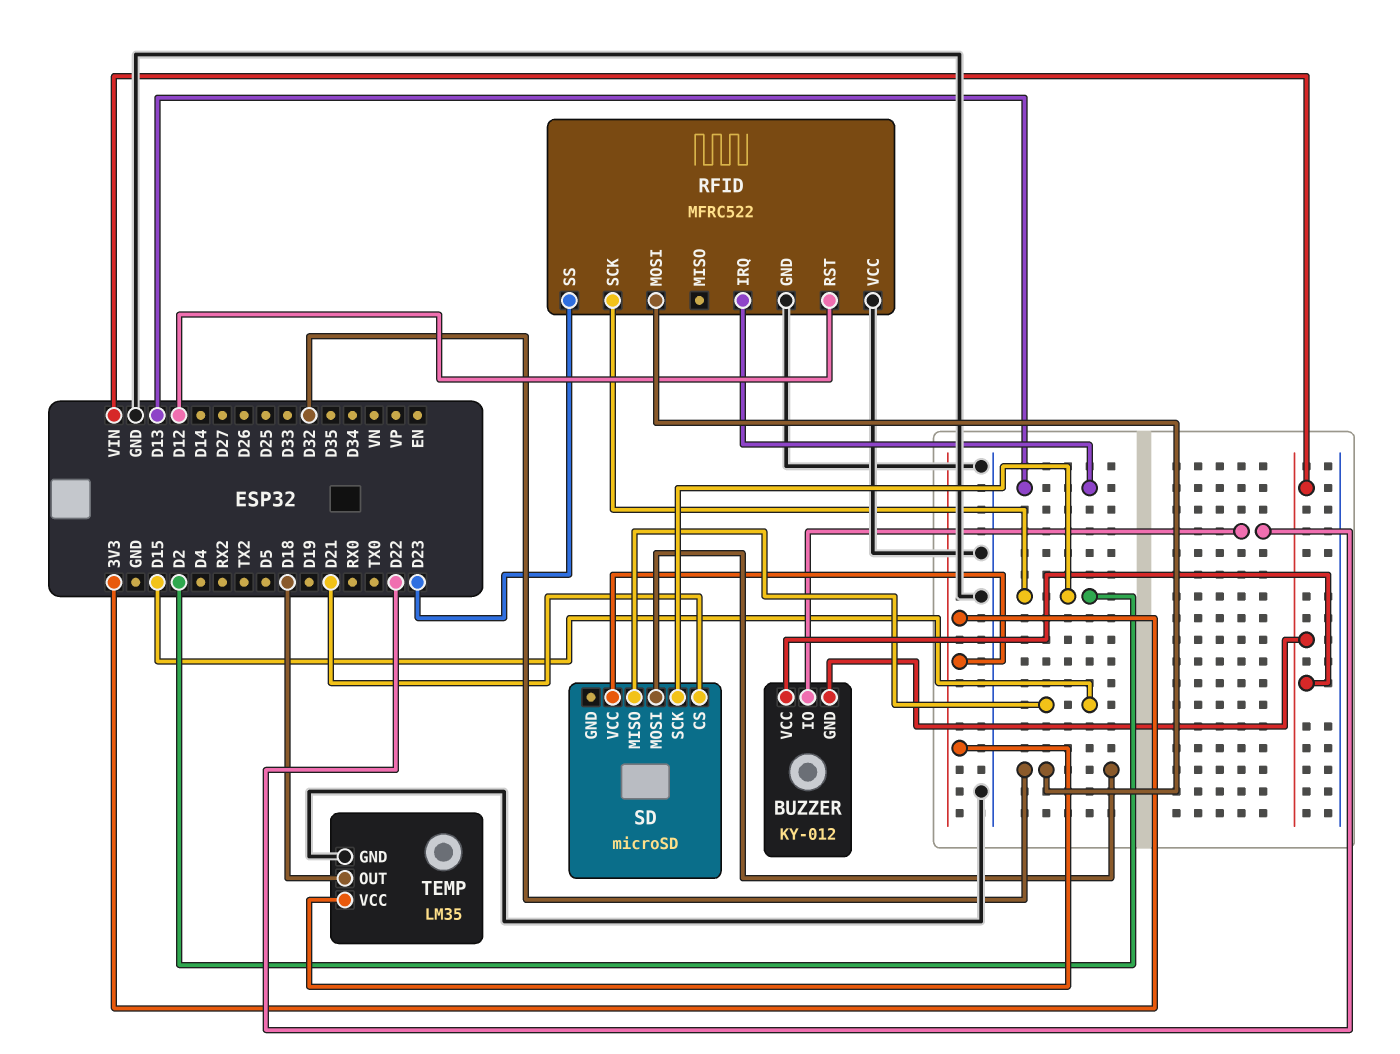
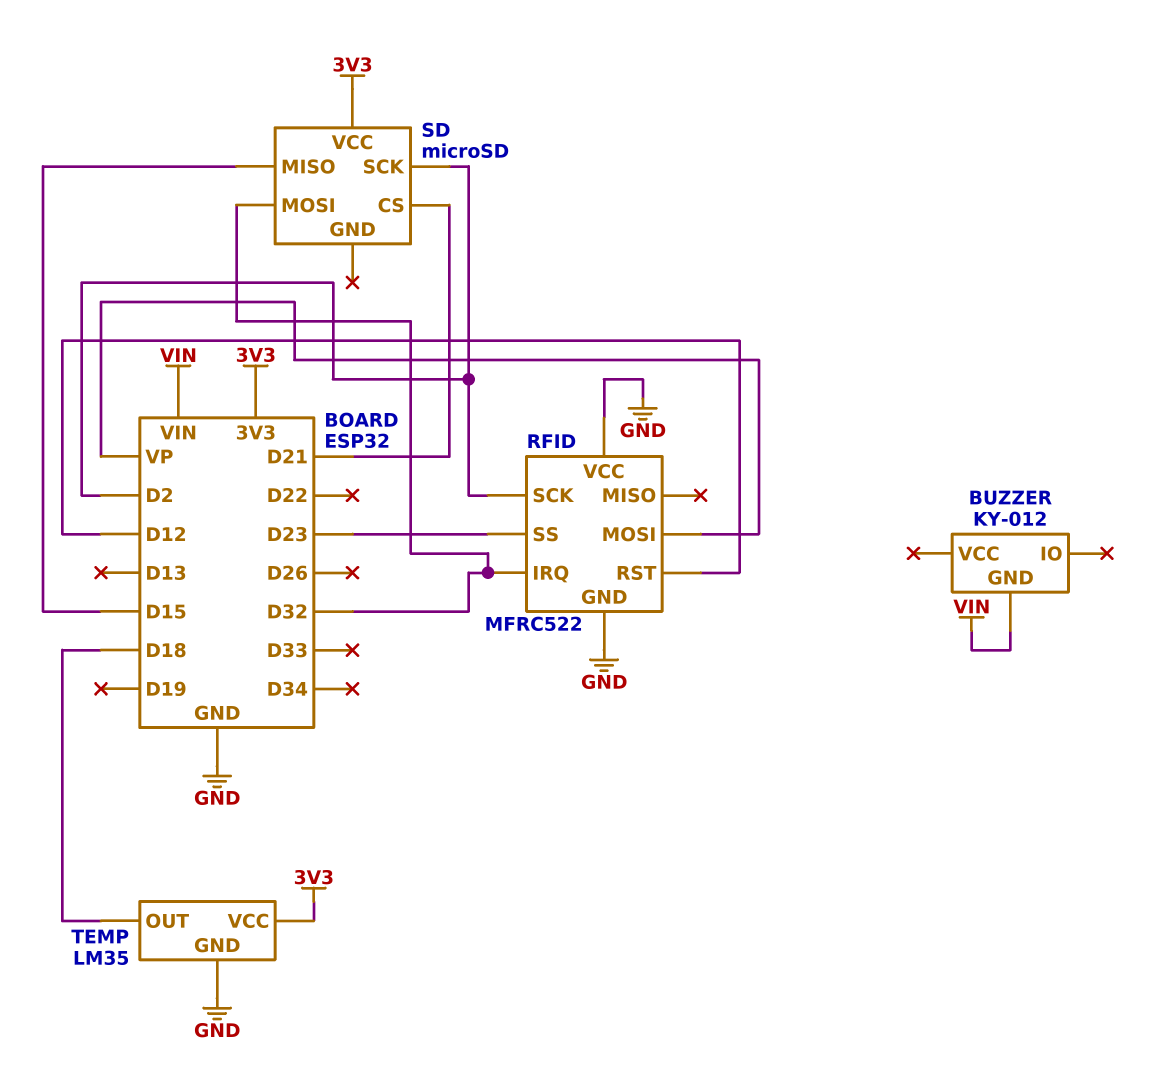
BUZZER pin IO: D22 -> none
BUZZER pin VCC: VIN -> none
RFID pin IRQ: D13 -> D32
RFID pin MOSI: D32 -> VP

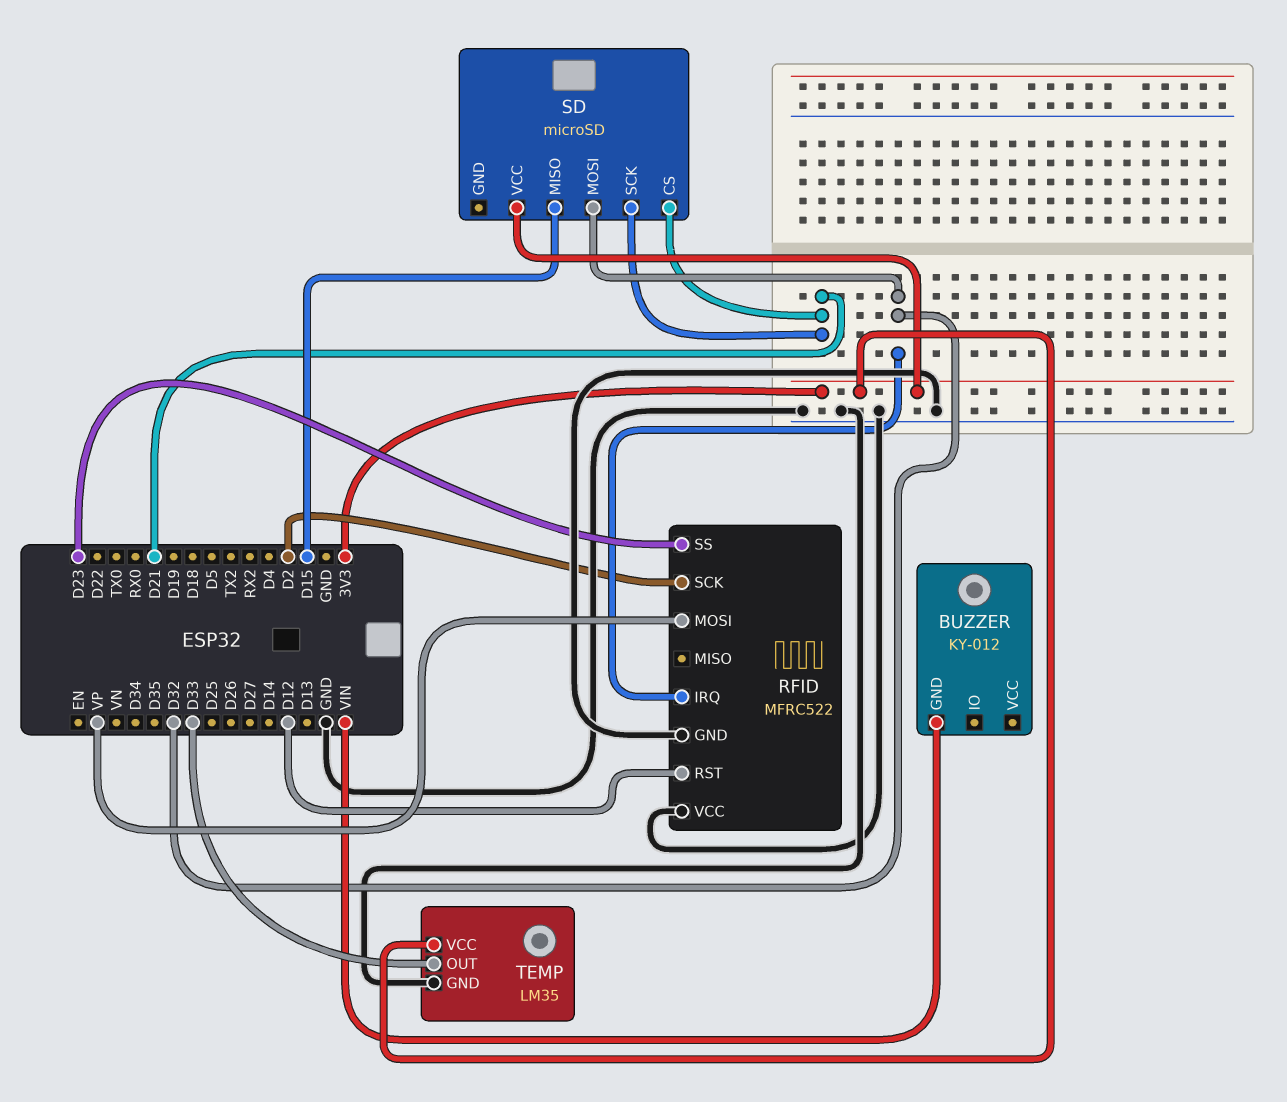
SD pin SCK: D2 -> D21
TEMP pin OUT: D18 -> D33

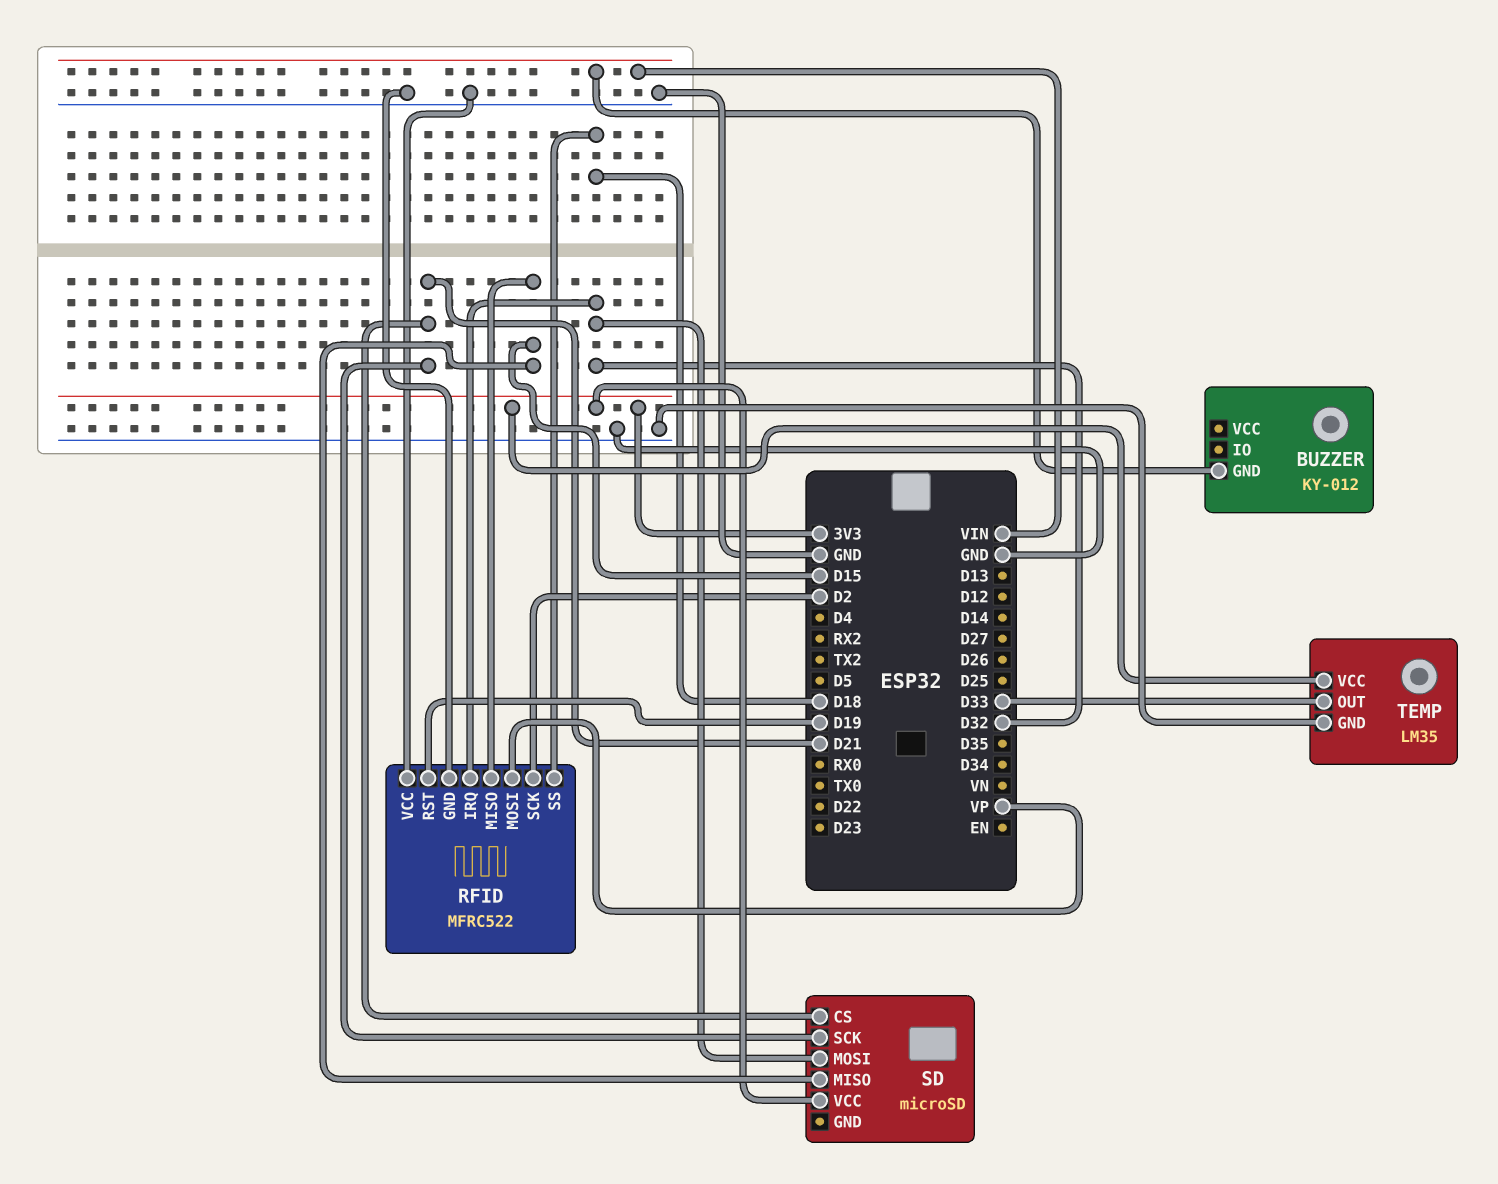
RFID pin MISO: none -> D15
RFID pin RST: D12 -> D19
RFID pin SS: D23 -> D18

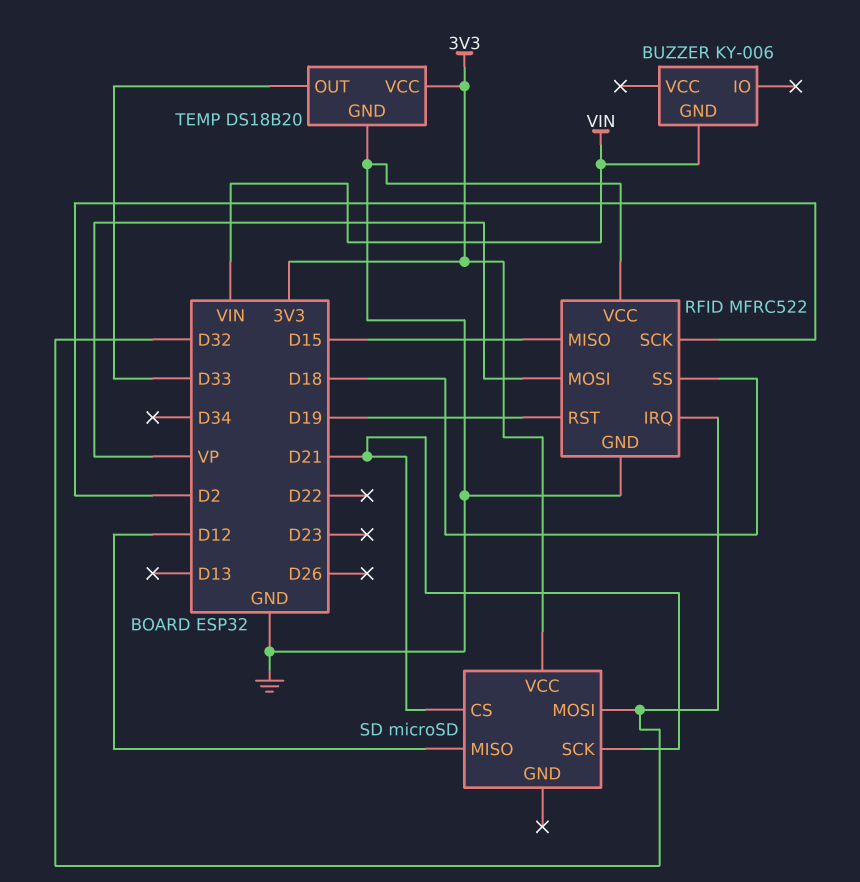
BUZZER: KY-012 -> KY-006
SD pin MISO: D15 -> D12
TEMP: LM35 -> DS18B20

